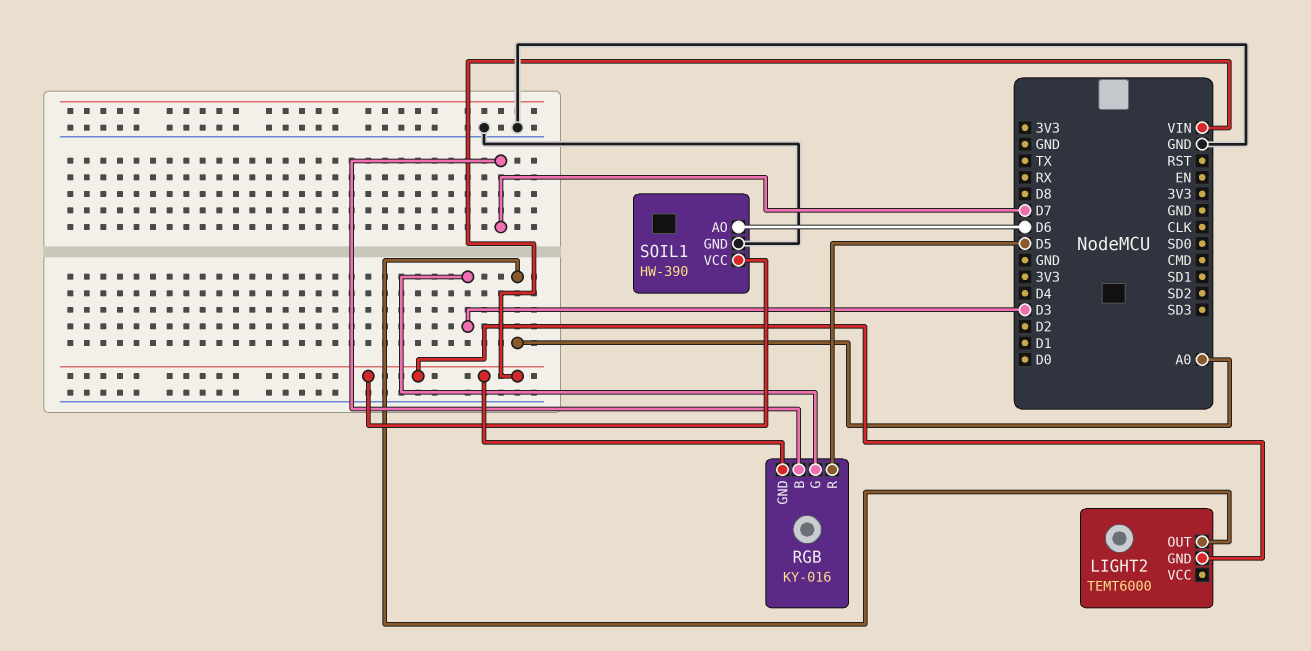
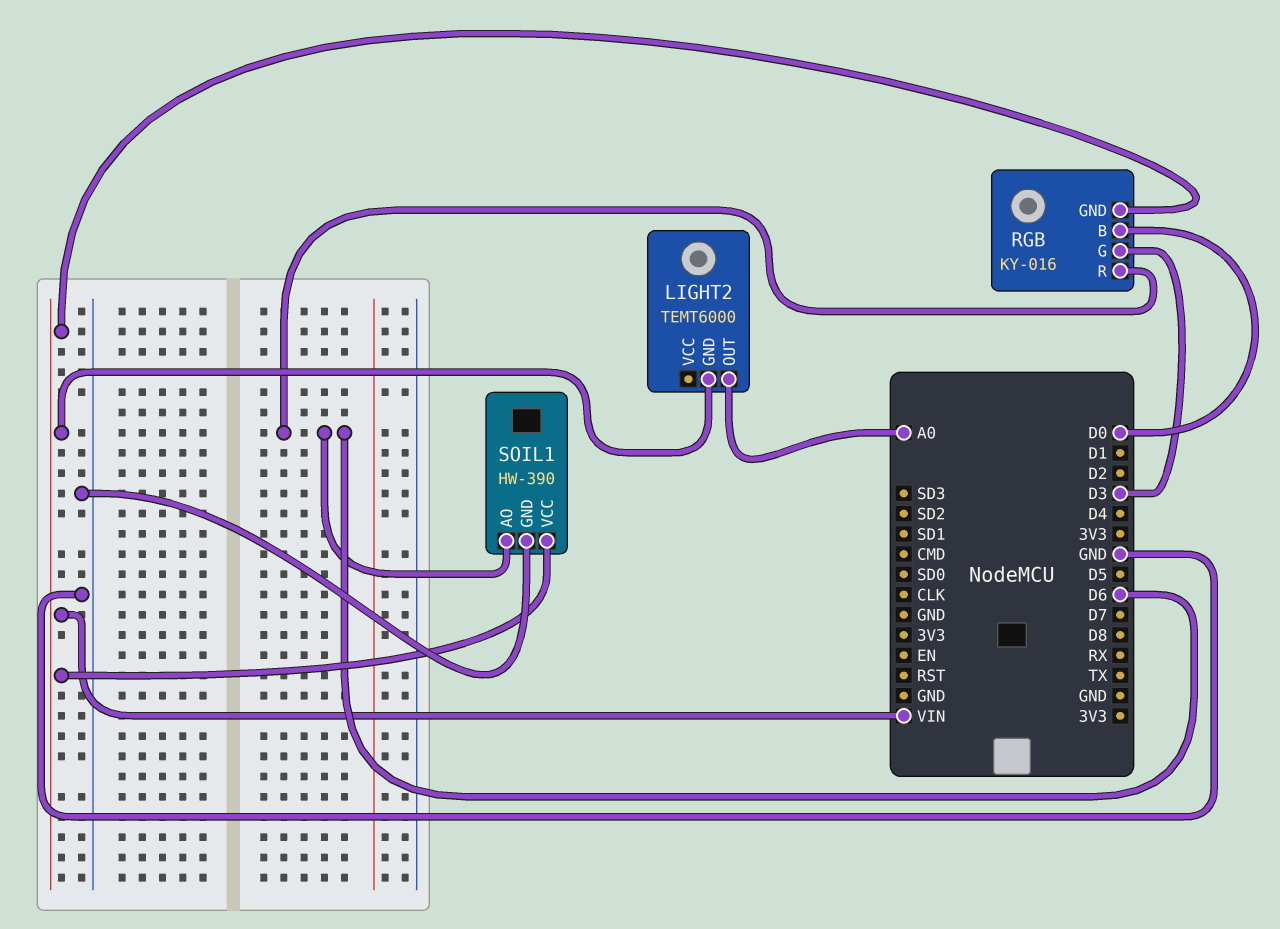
RGB pin B: D7 -> D0
RGB pin R: D5 -> D6

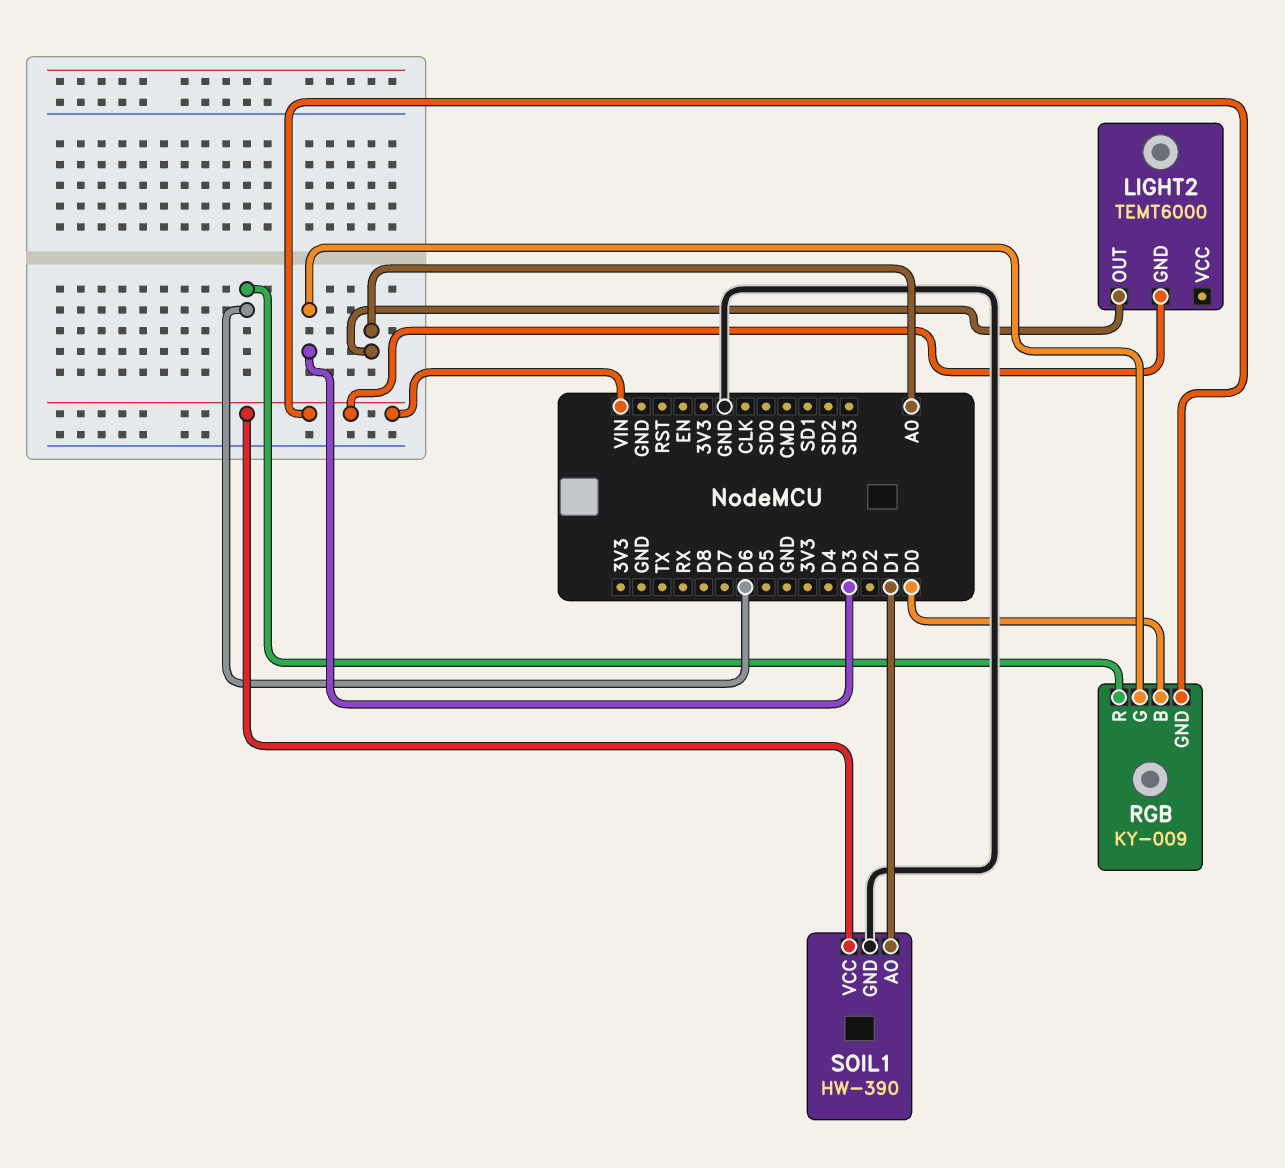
RGB: KY-016 -> KY-009
SOIL1 pin AO: D6 -> D1

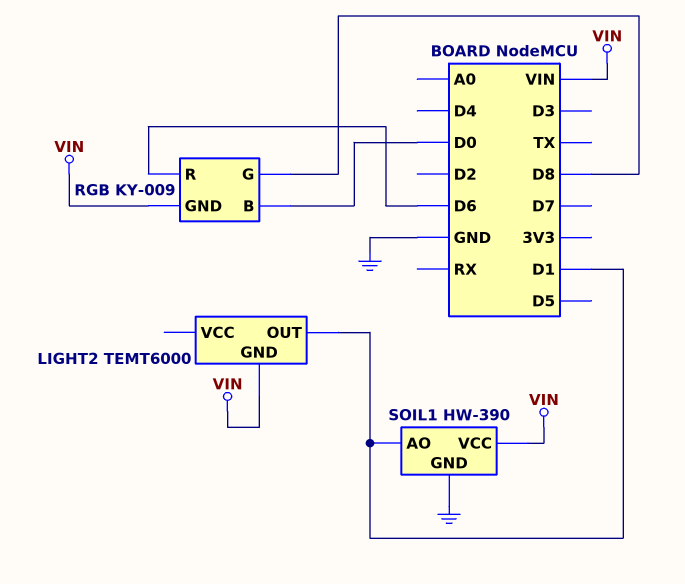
LIGHT2 pin OUT: A0 -> D1
RGB pin G: D3 -> D8

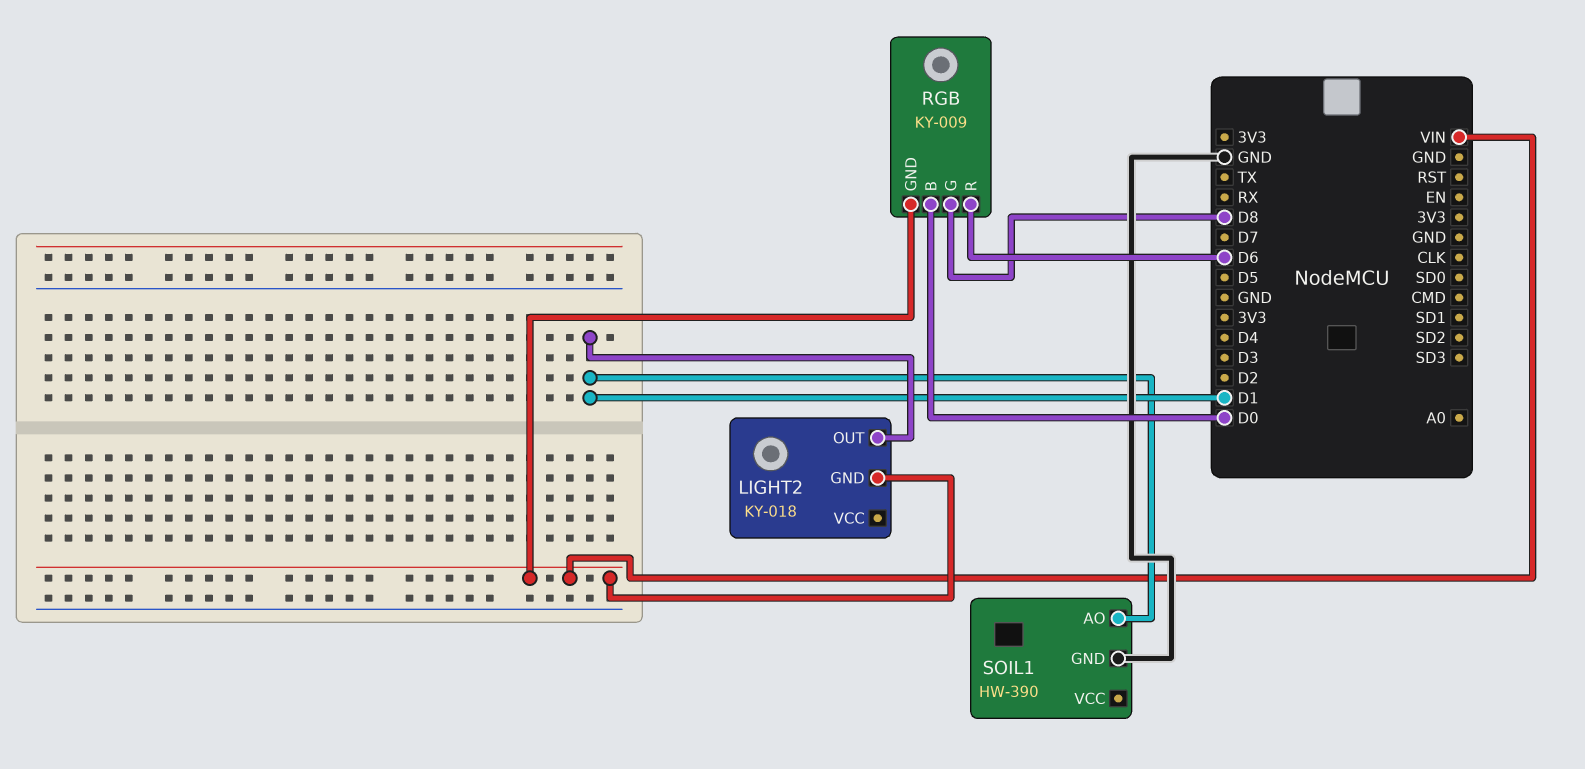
LIGHT2: TEMT6000 -> KY-018
SOIL1 pin VCC: VIN -> none

